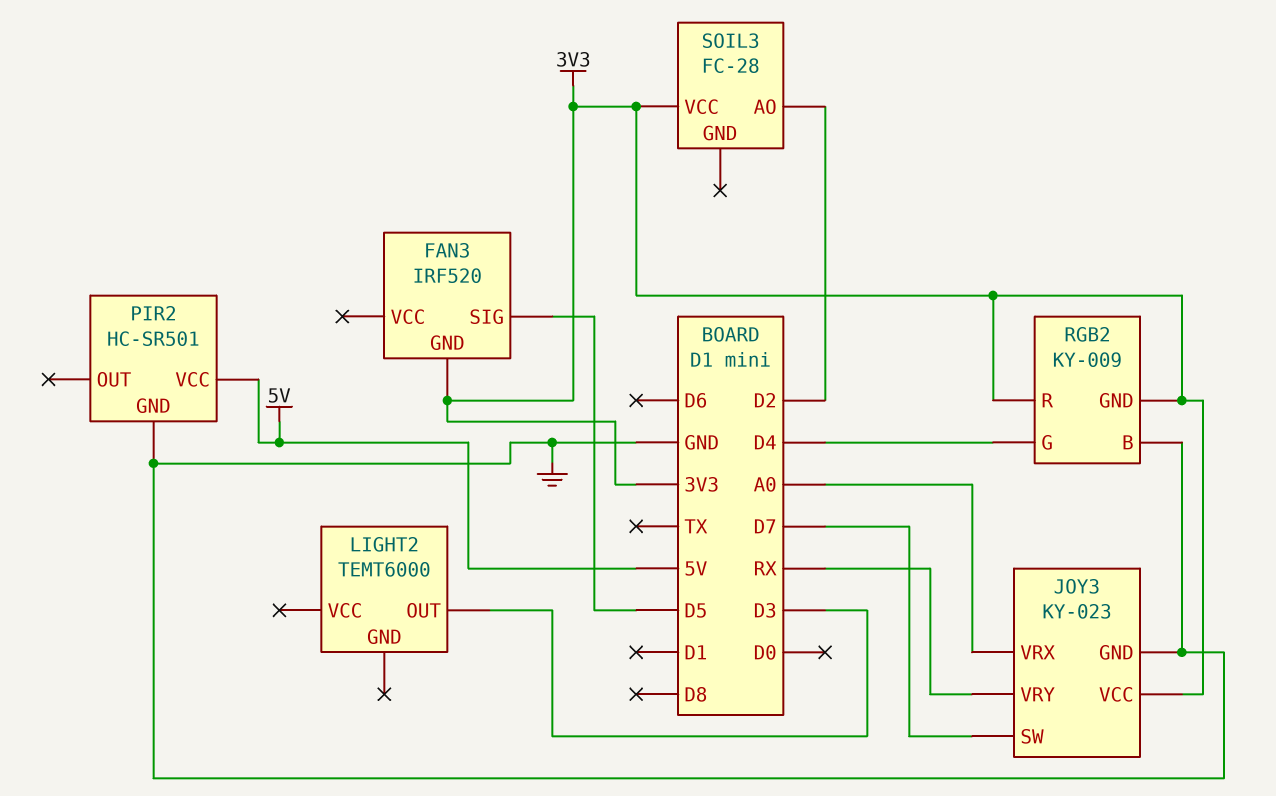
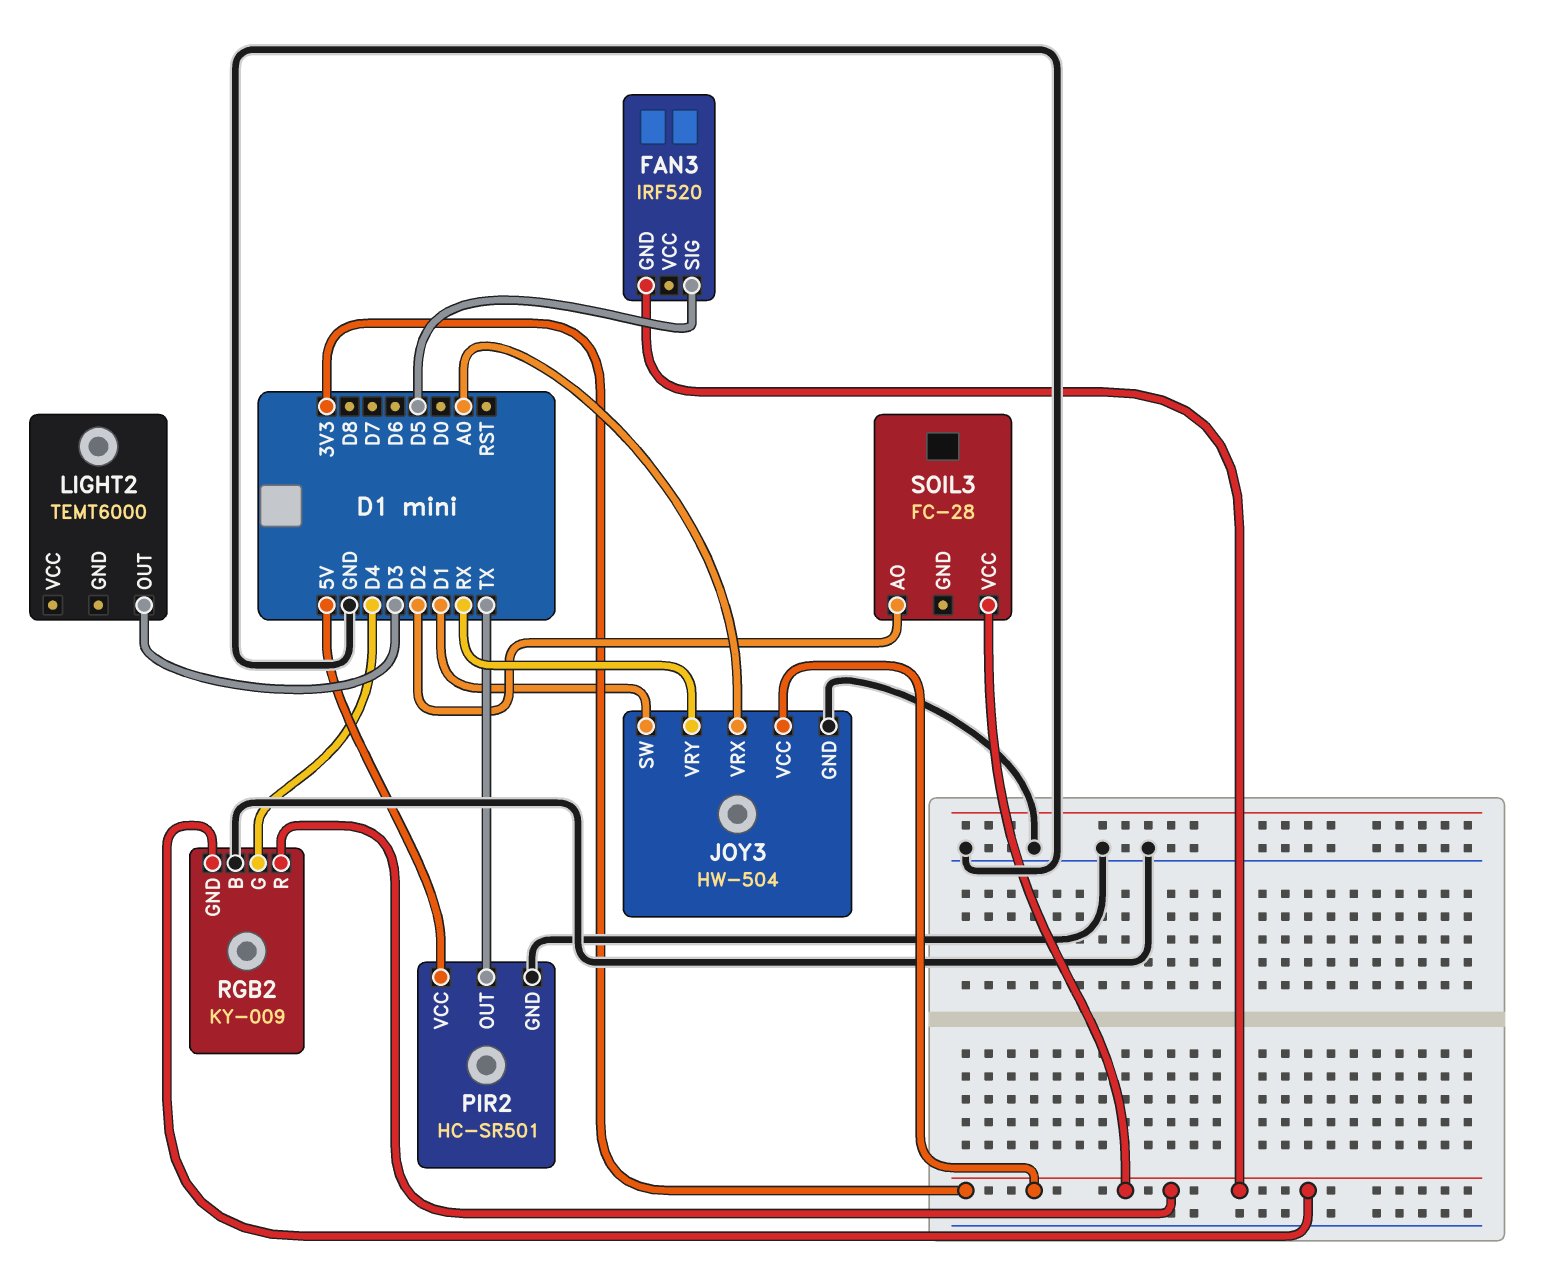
JOY3: KY-023 -> HW-504
JOY3 pin SW: D7 -> D1
PIR2 pin OUT: none -> TX

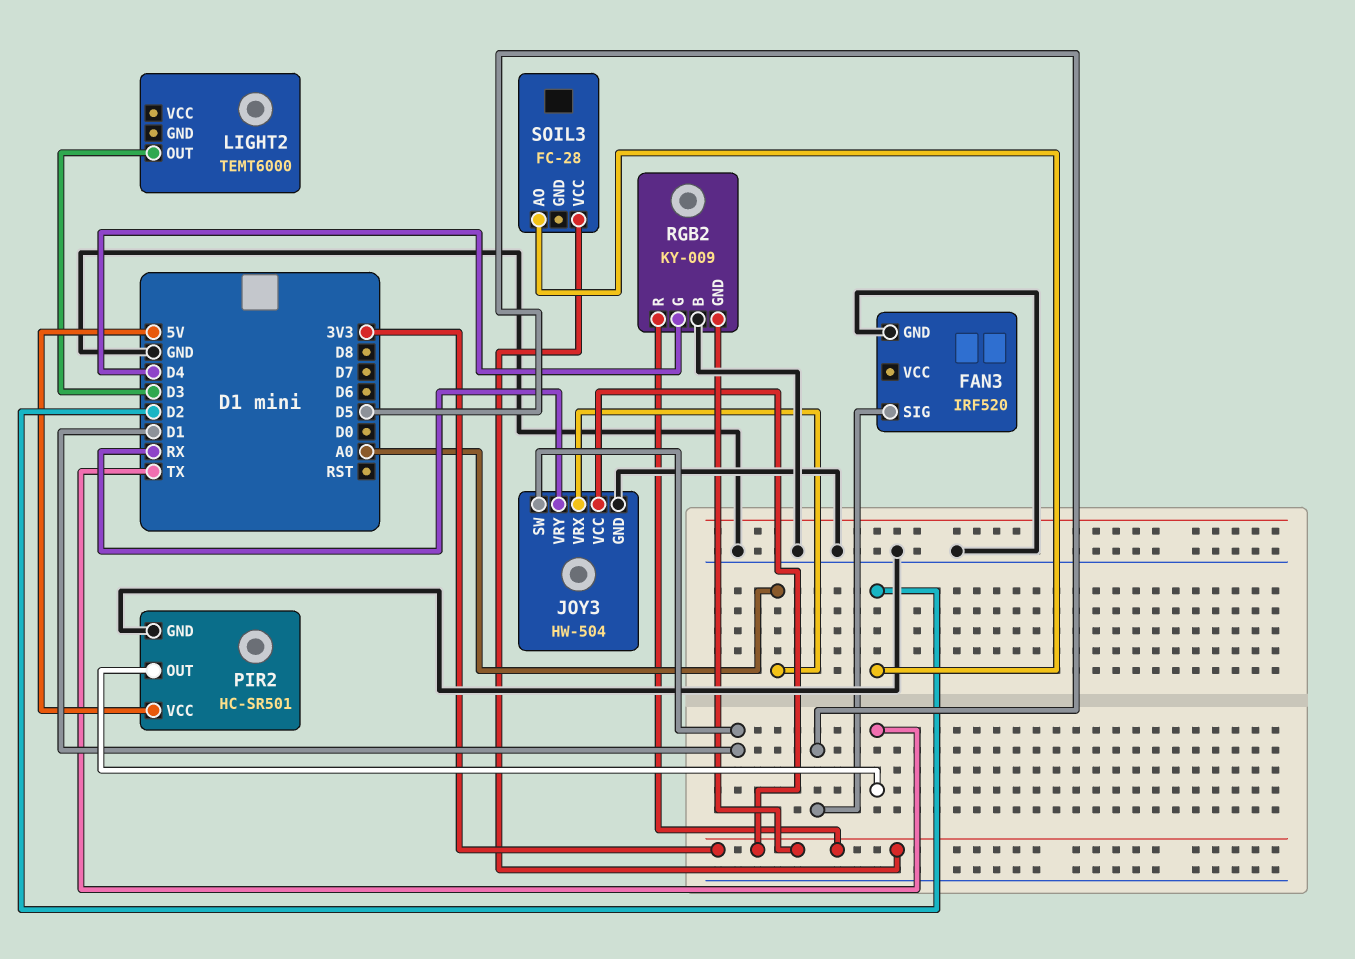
FAN3 pin GND: 3V3 -> GND

